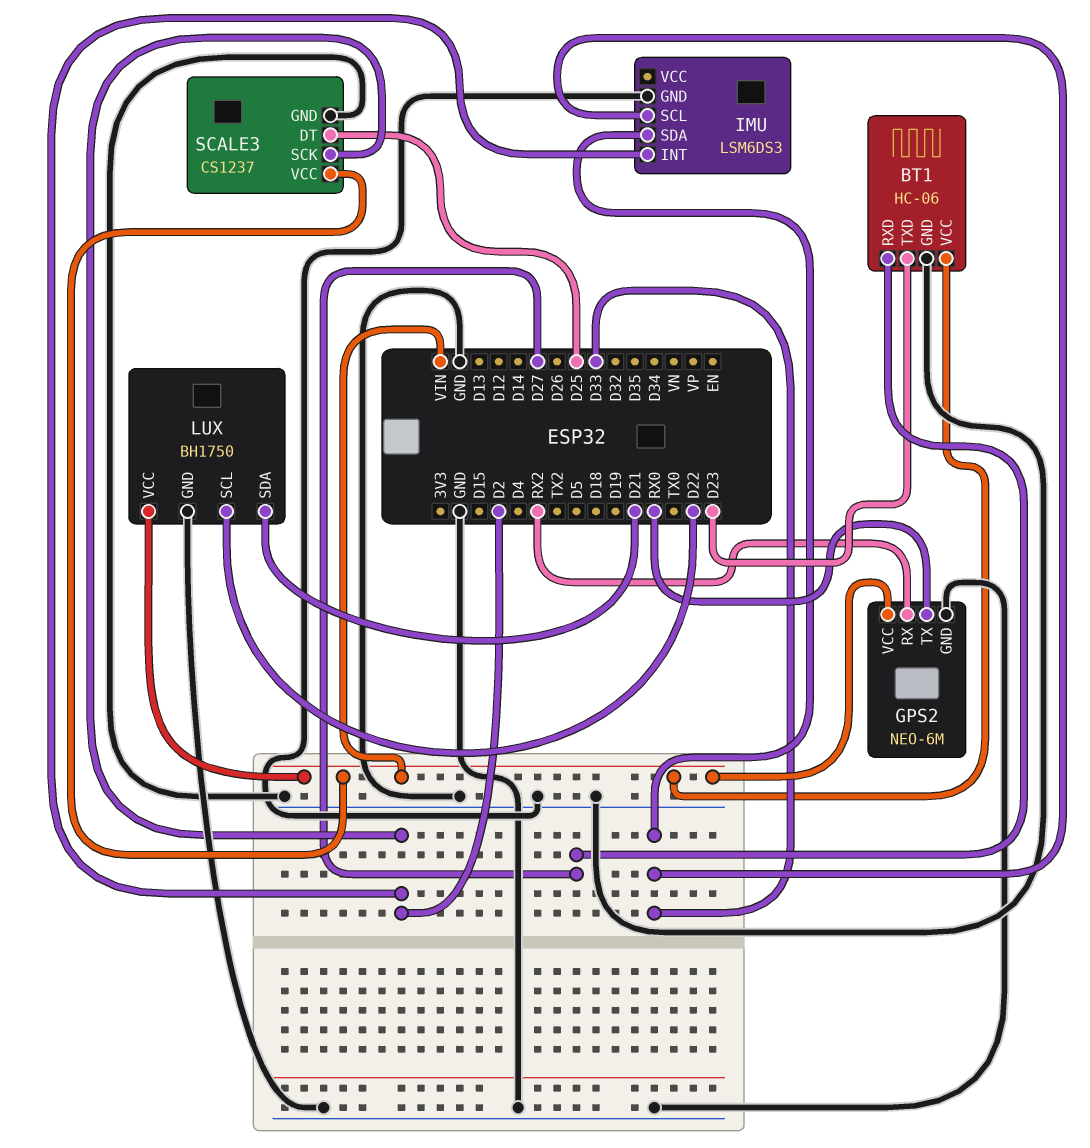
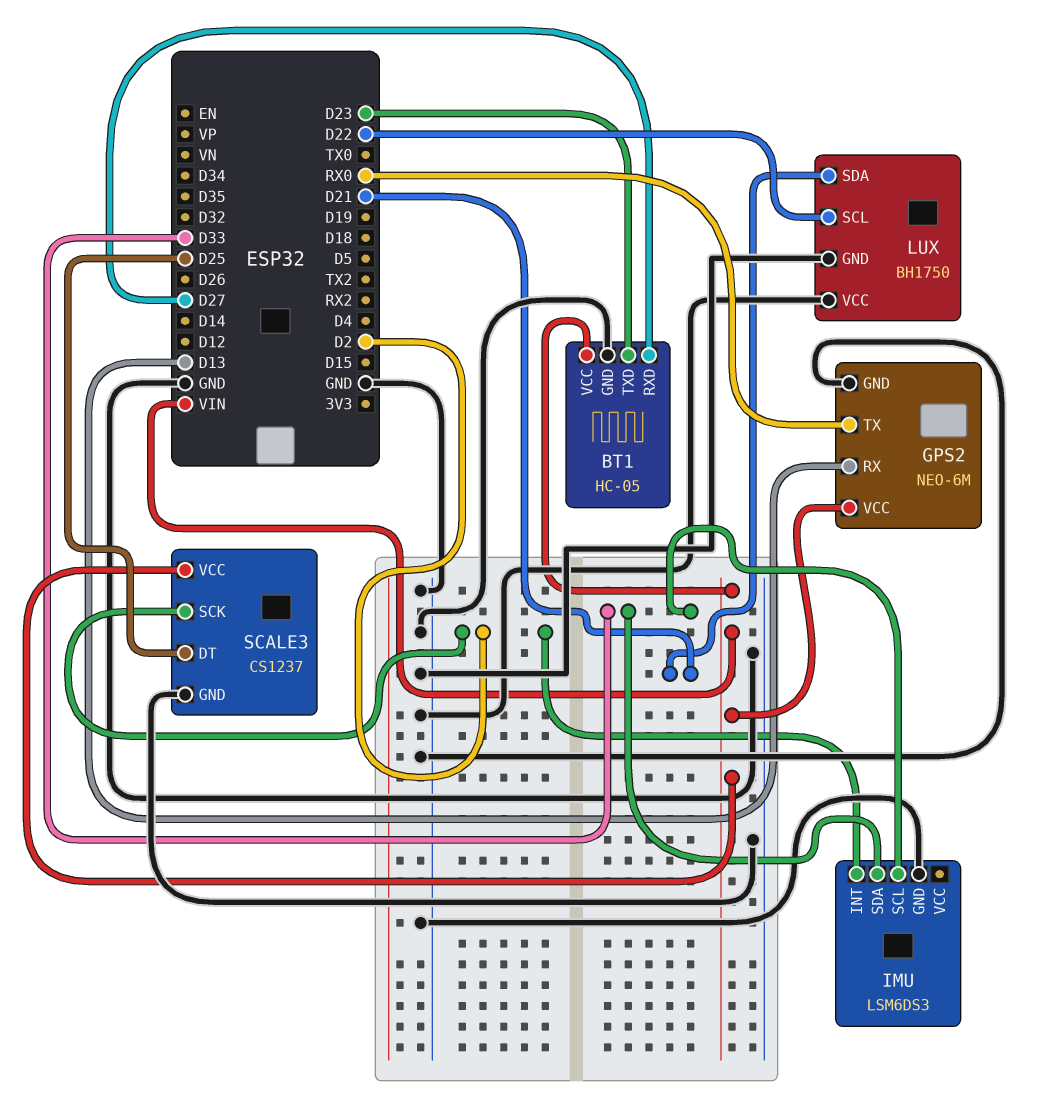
BT1: HC-06 -> HC-05
GPS2 pin RX: RX2 -> D13
LUX pin VCC: VIN -> GND

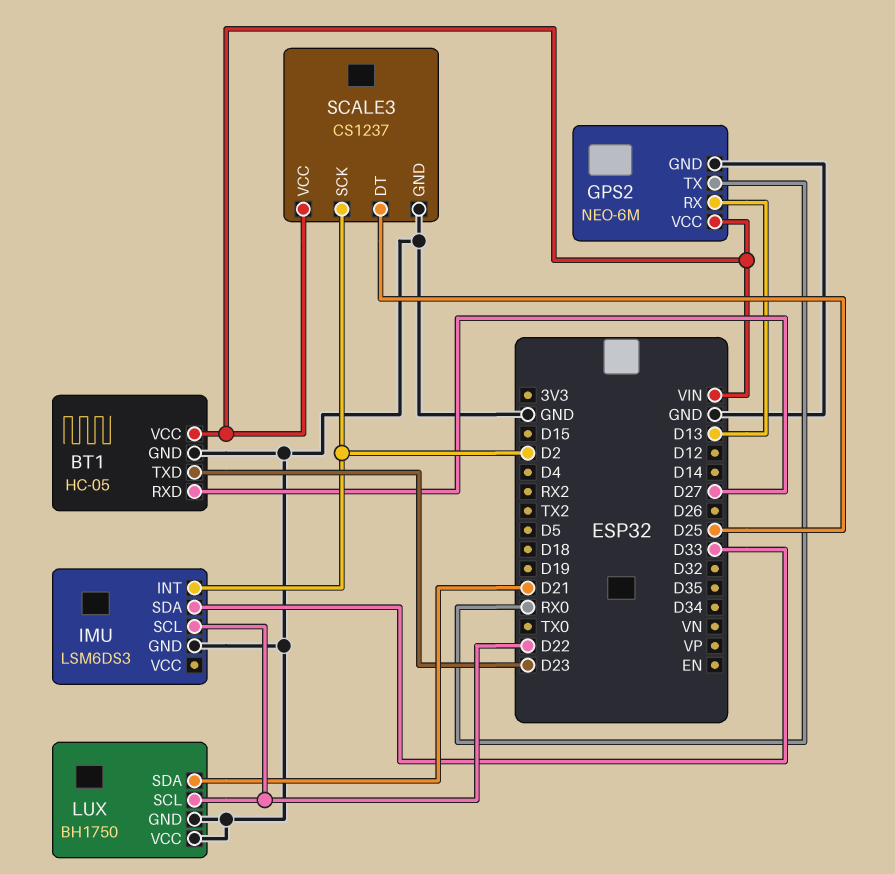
IMU pin SCL: D33 -> D22

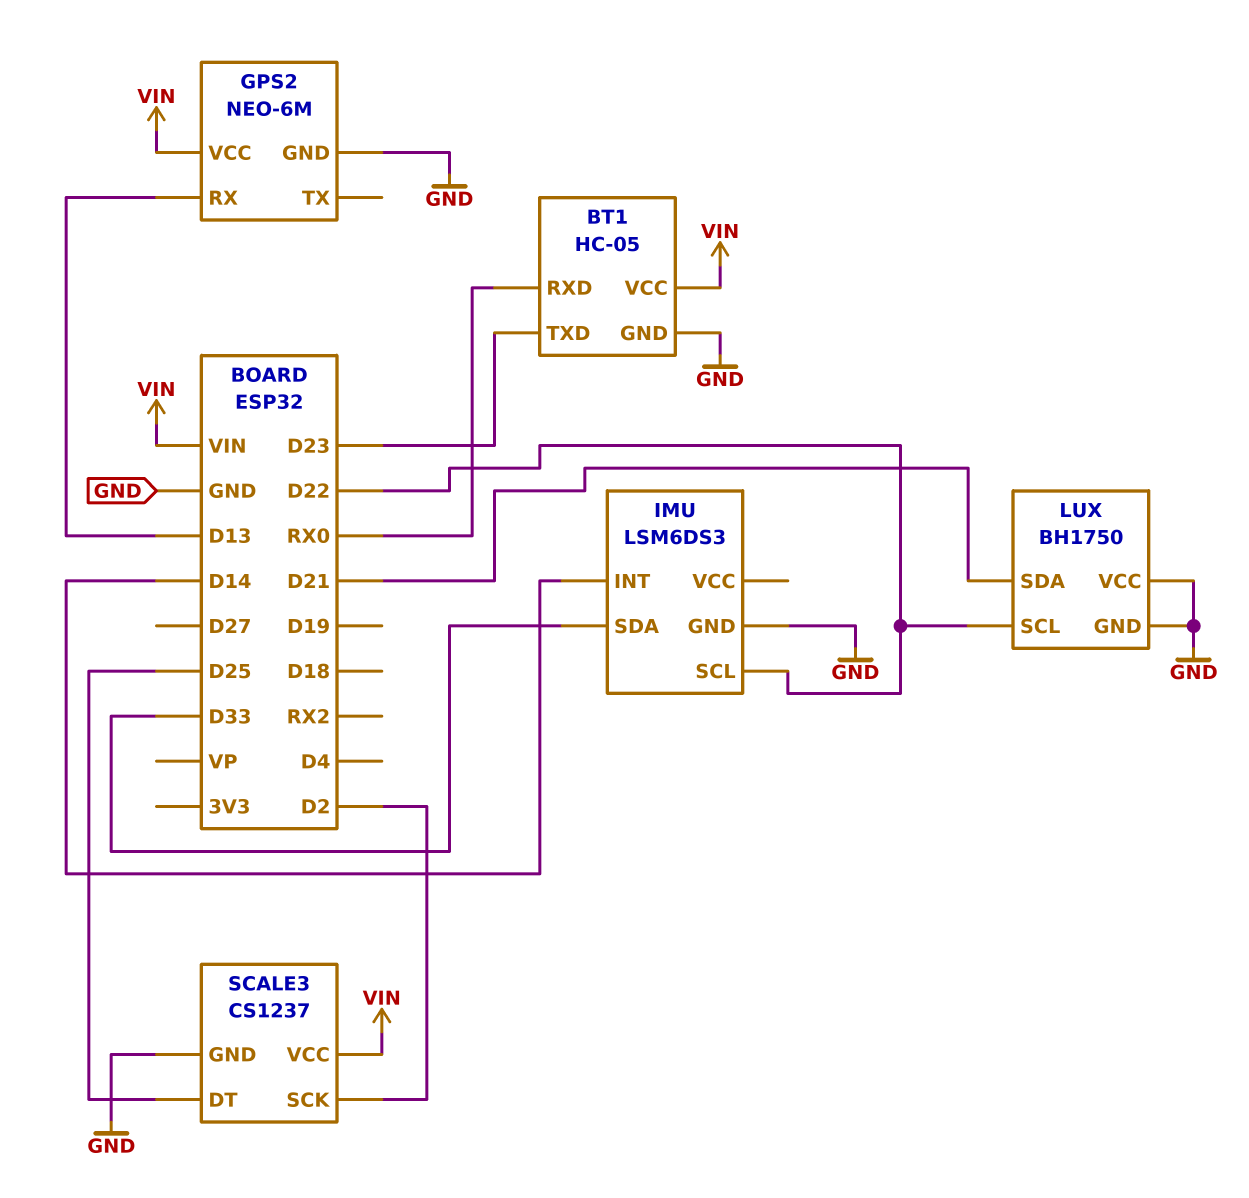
BT1 pin RXD: D27 -> RX0
GPS2 pin TX: RX0 -> none
IMU pin INT: D2 -> D14

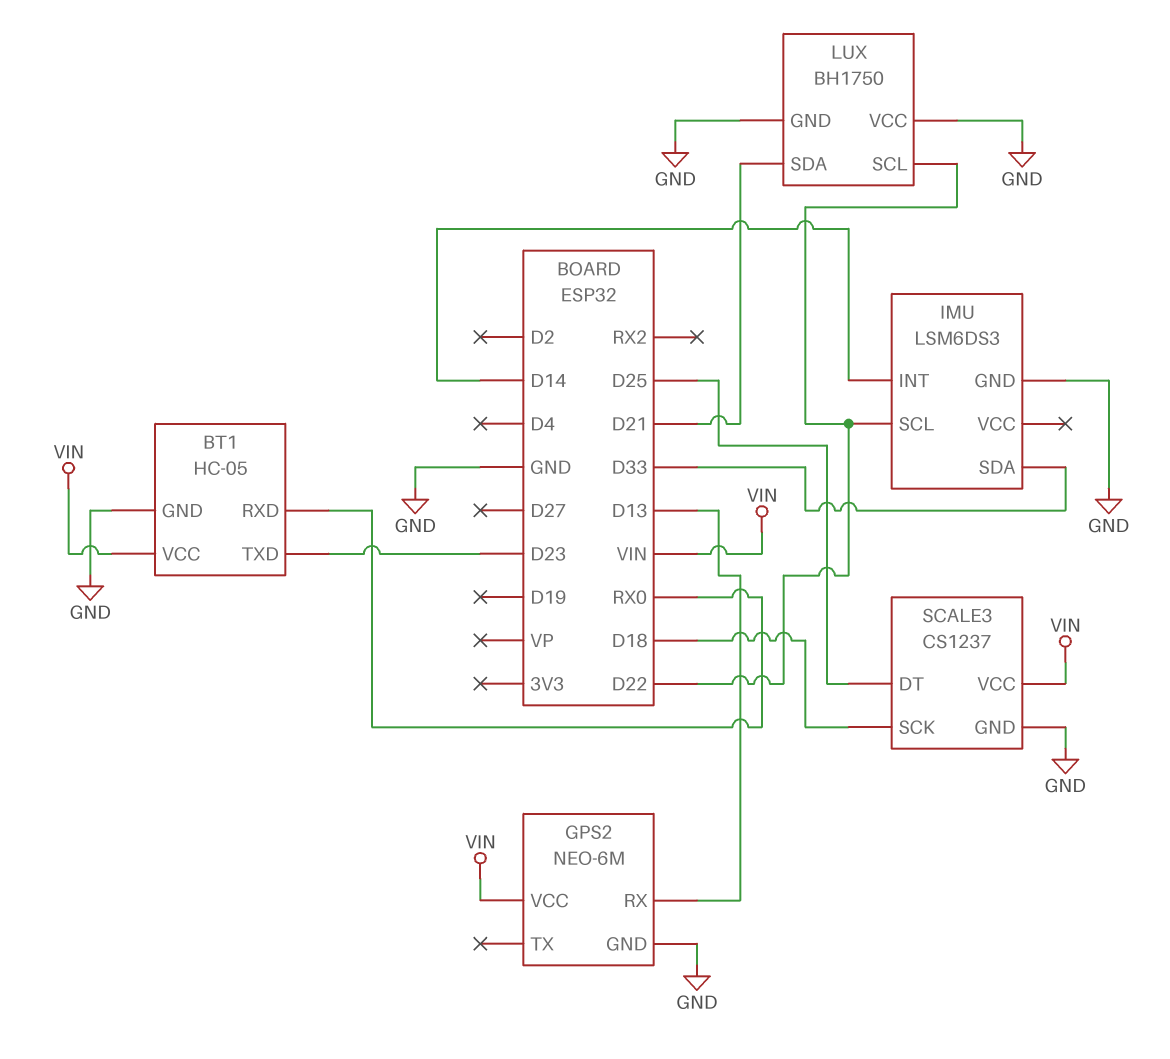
SCALE3 pin SCK: D2 -> D18

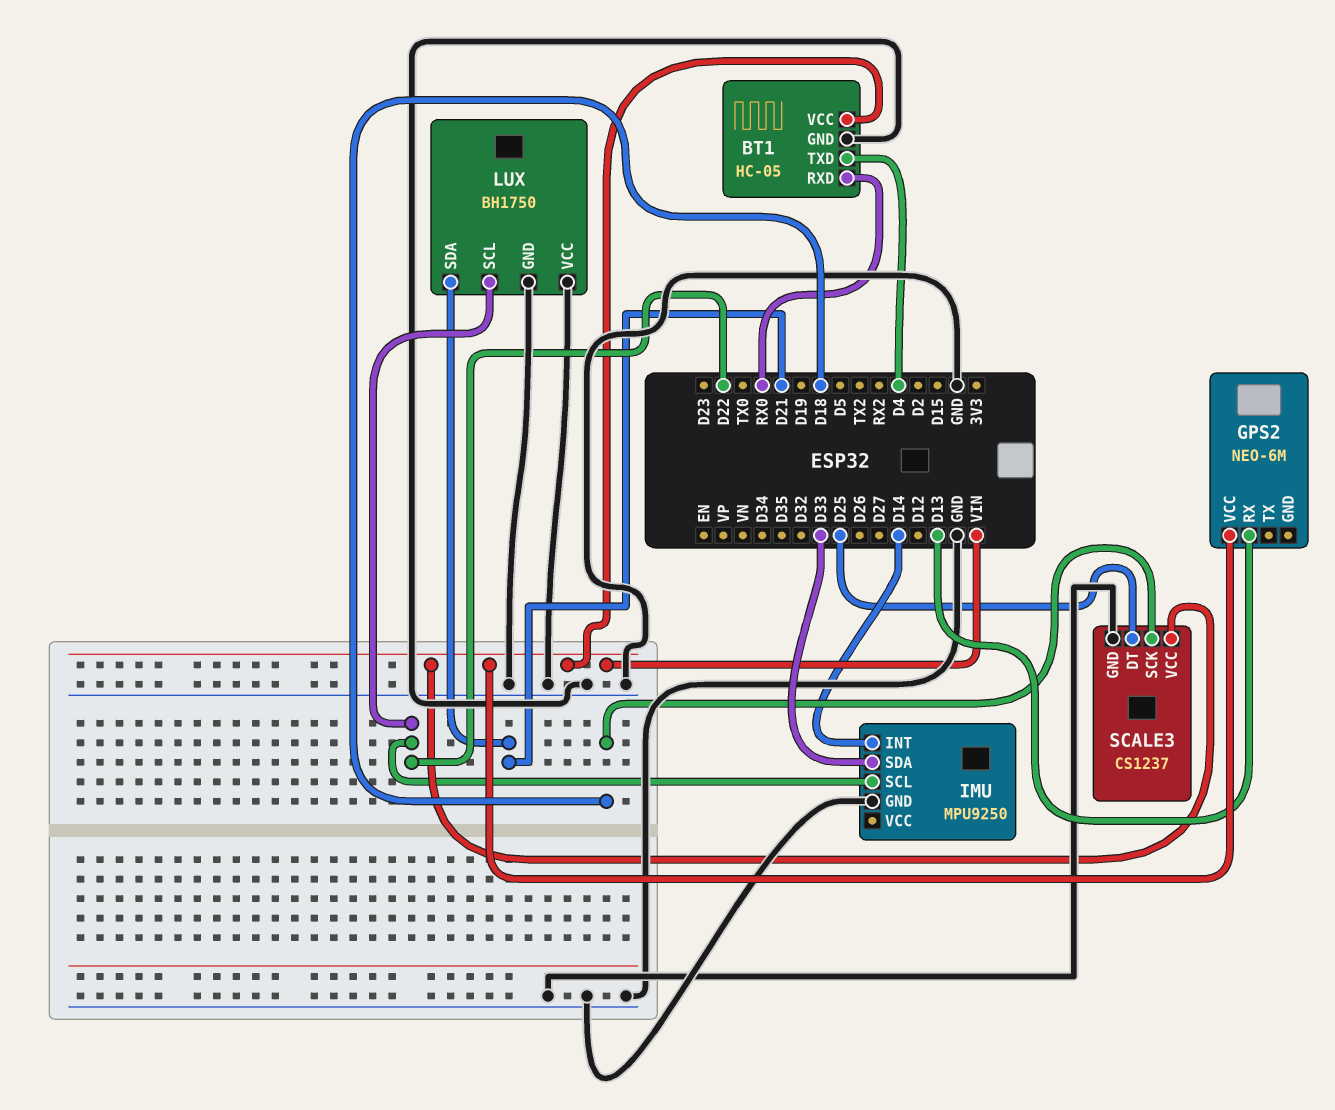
BT1 pin TXD: D23 -> D4
GPS2 pin GND: GND -> none
IMU: LSM6DS3 -> MPU9250

